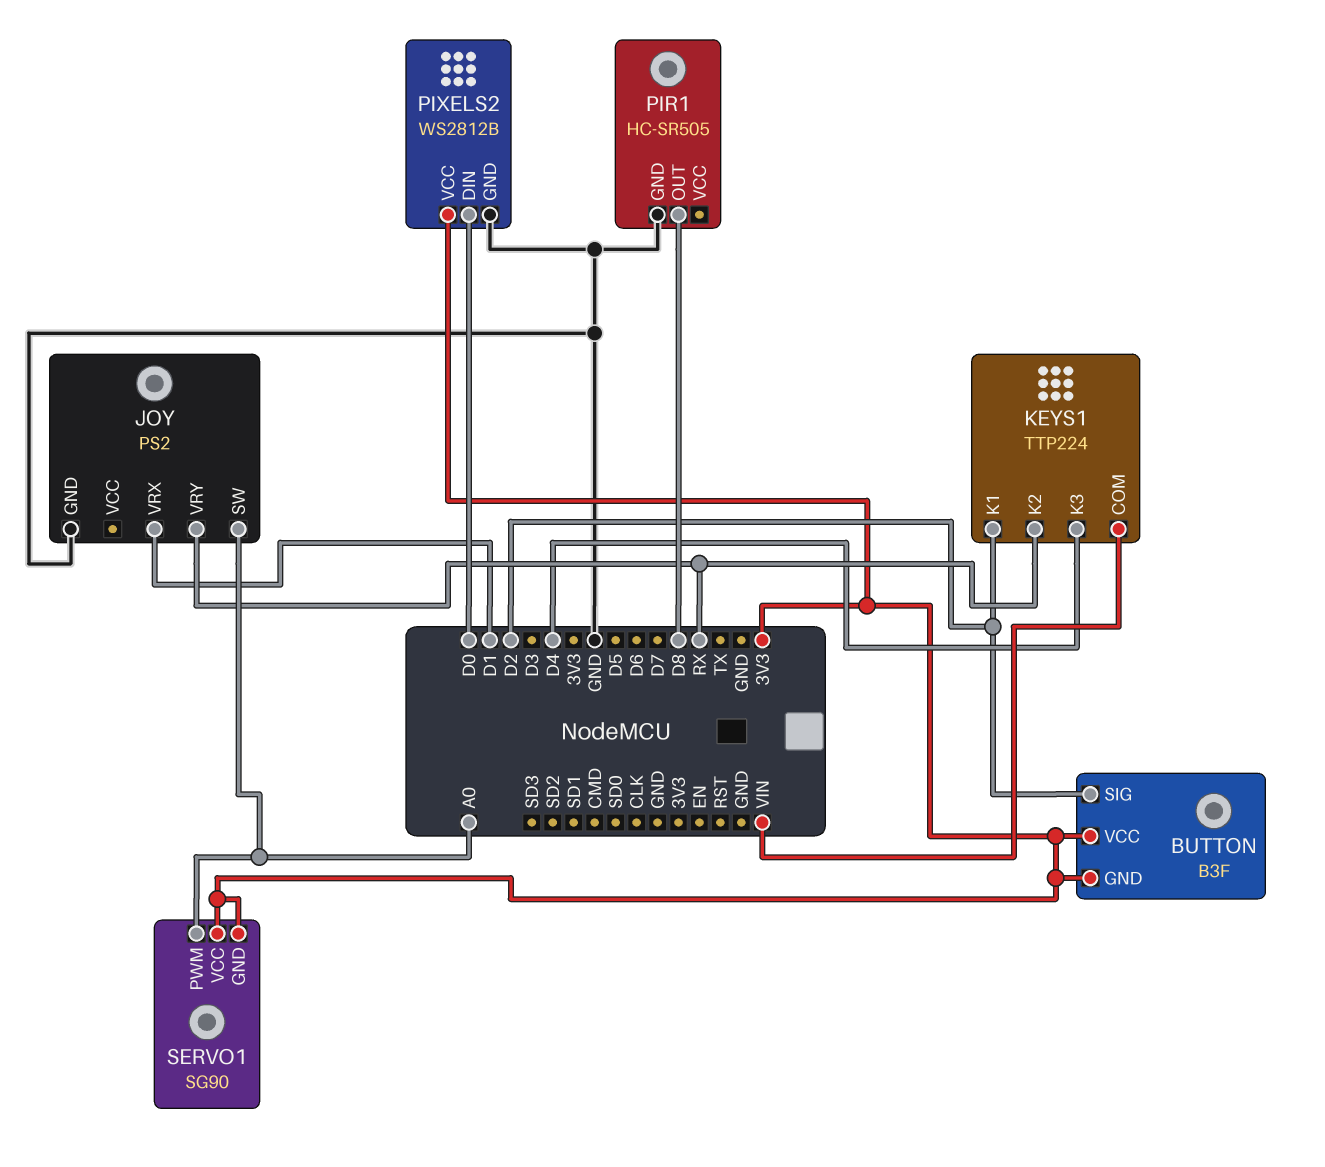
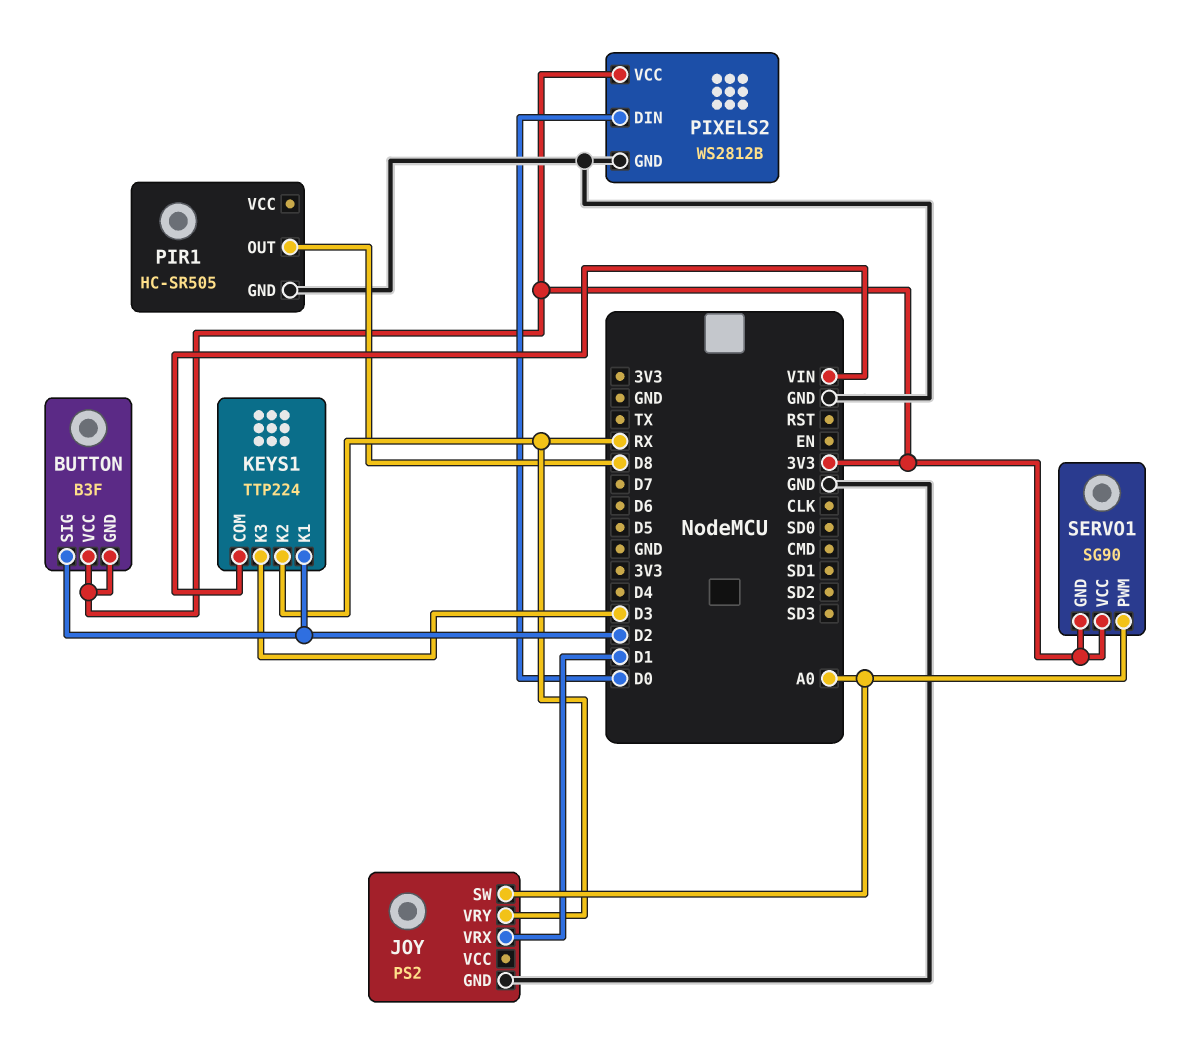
KEYS1 pin K3: D4 -> D3

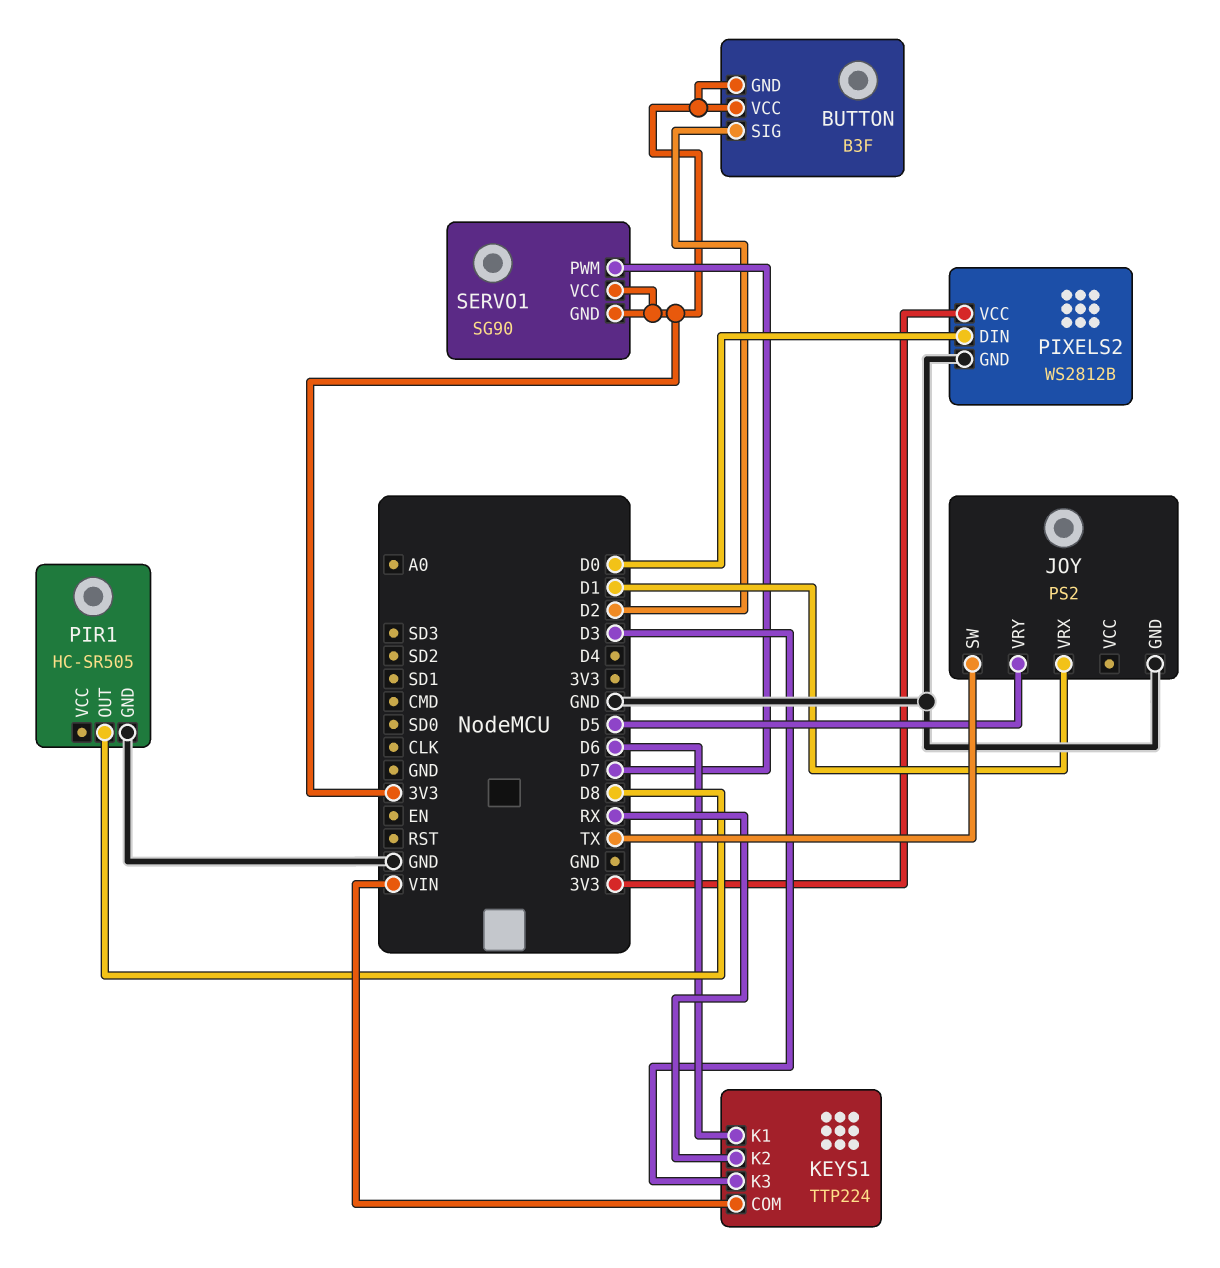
JOY pin SW: A0 -> TX
JOY pin VRY: RX -> D5
KEYS1 pin K1: D2 -> D6
SERVO1 pin PWM: A0 -> D7

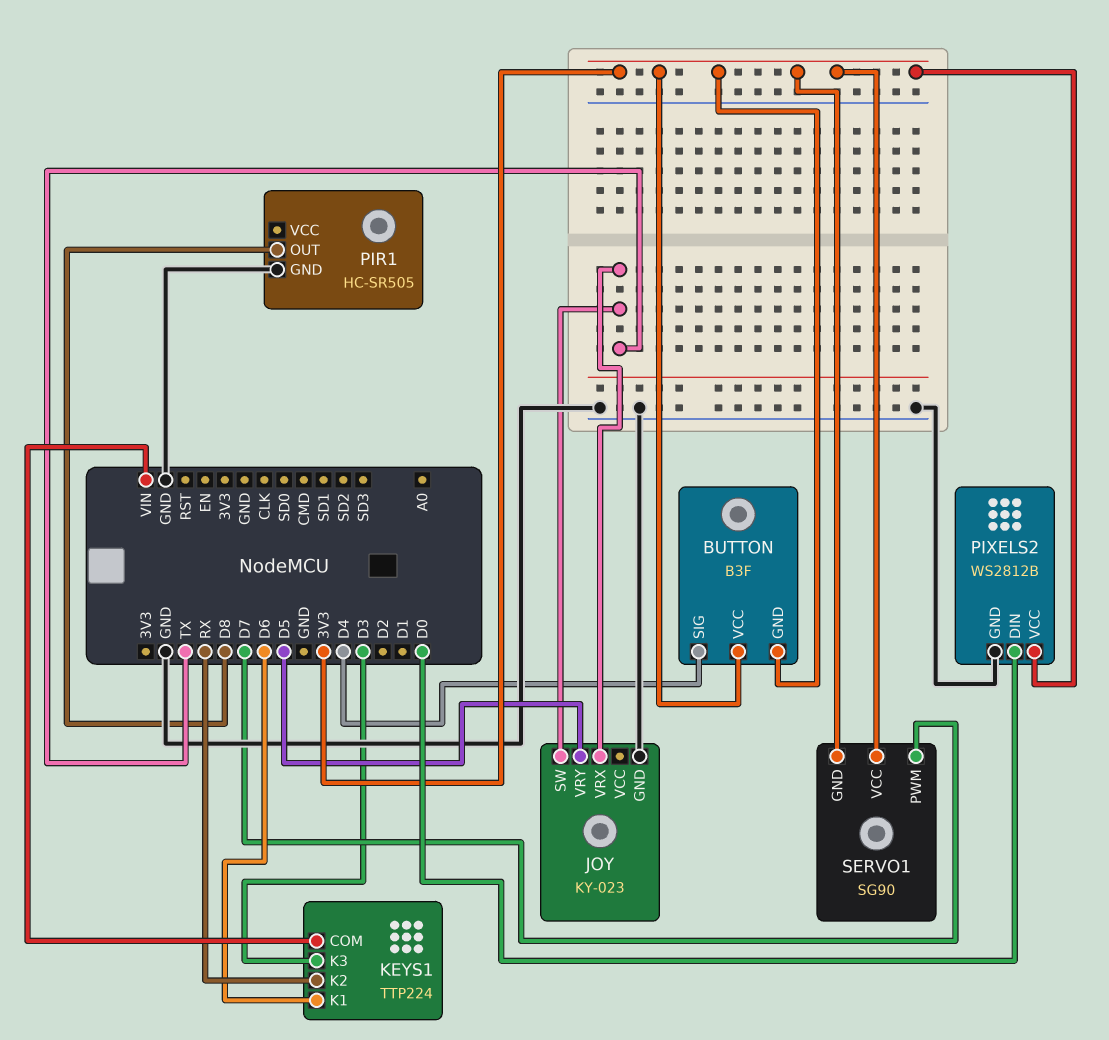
BUTTON pin SIG: D2 -> D4
JOY: PS2 -> KY-023
JOY pin VRX: D1 -> TX

